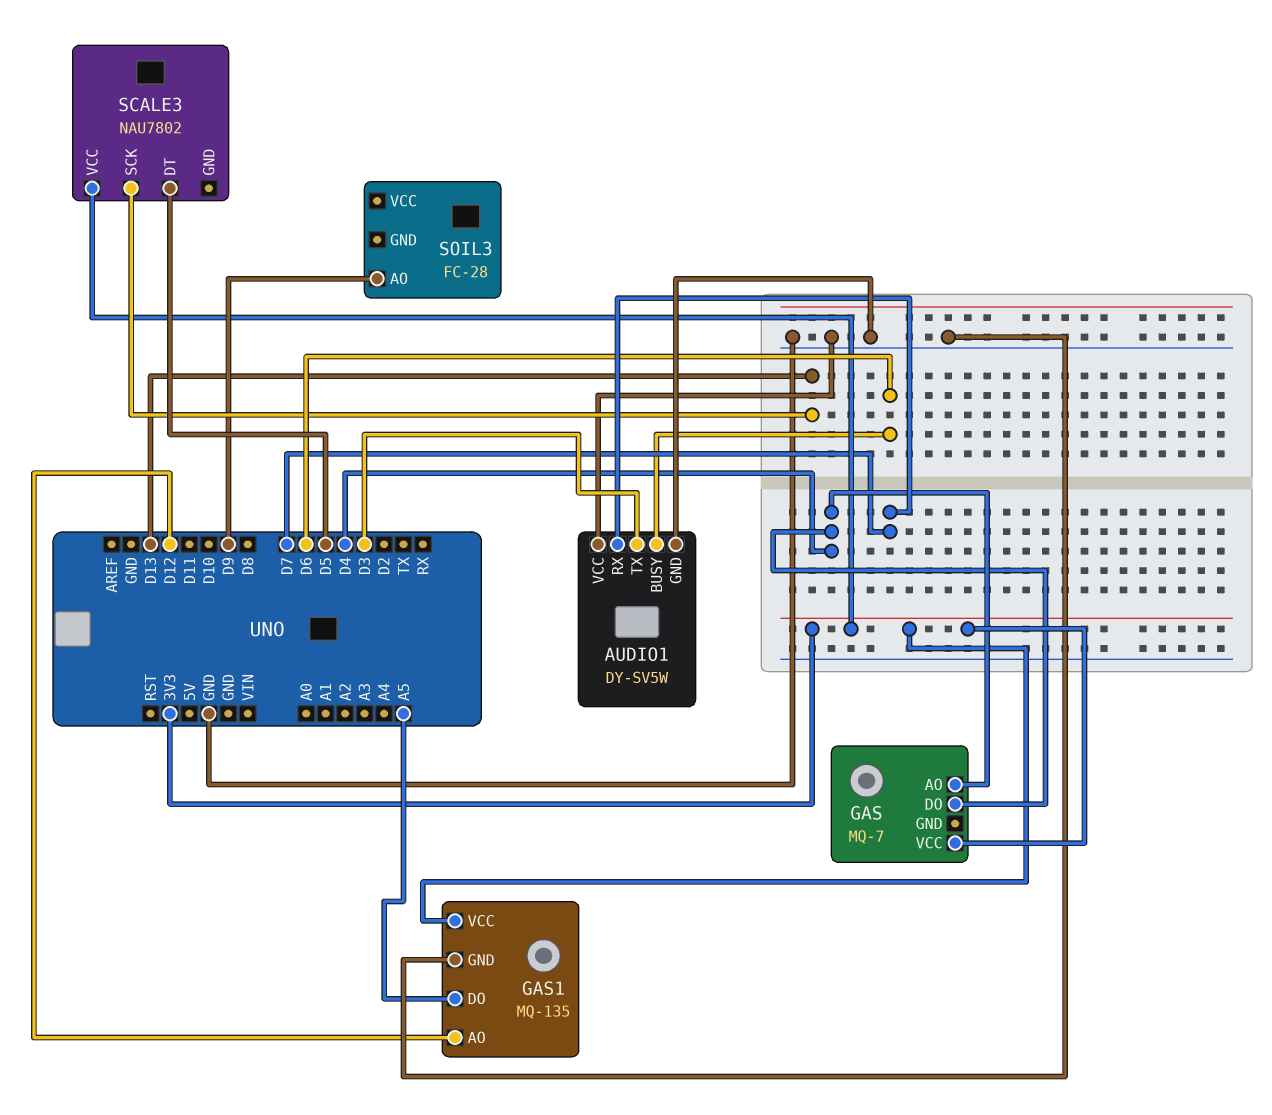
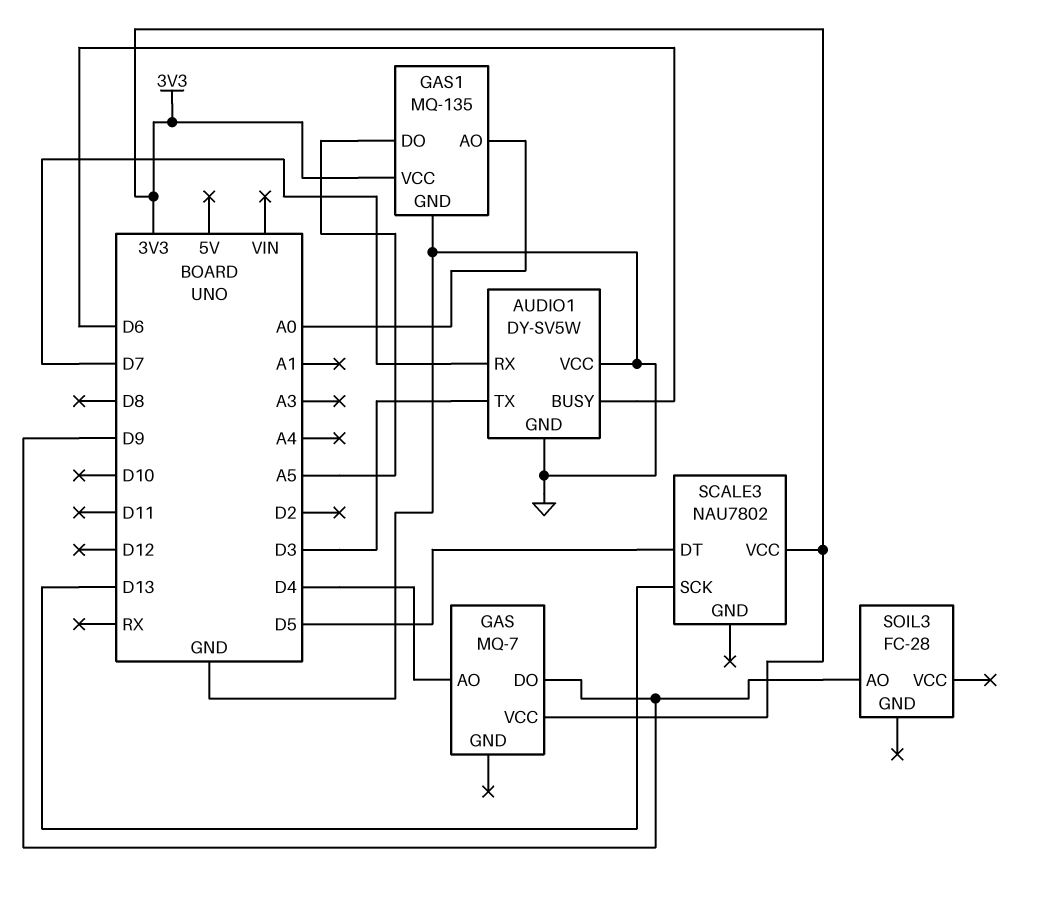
GAS pin DO: D4 -> D9
GAS1 pin AO: D12 -> A0

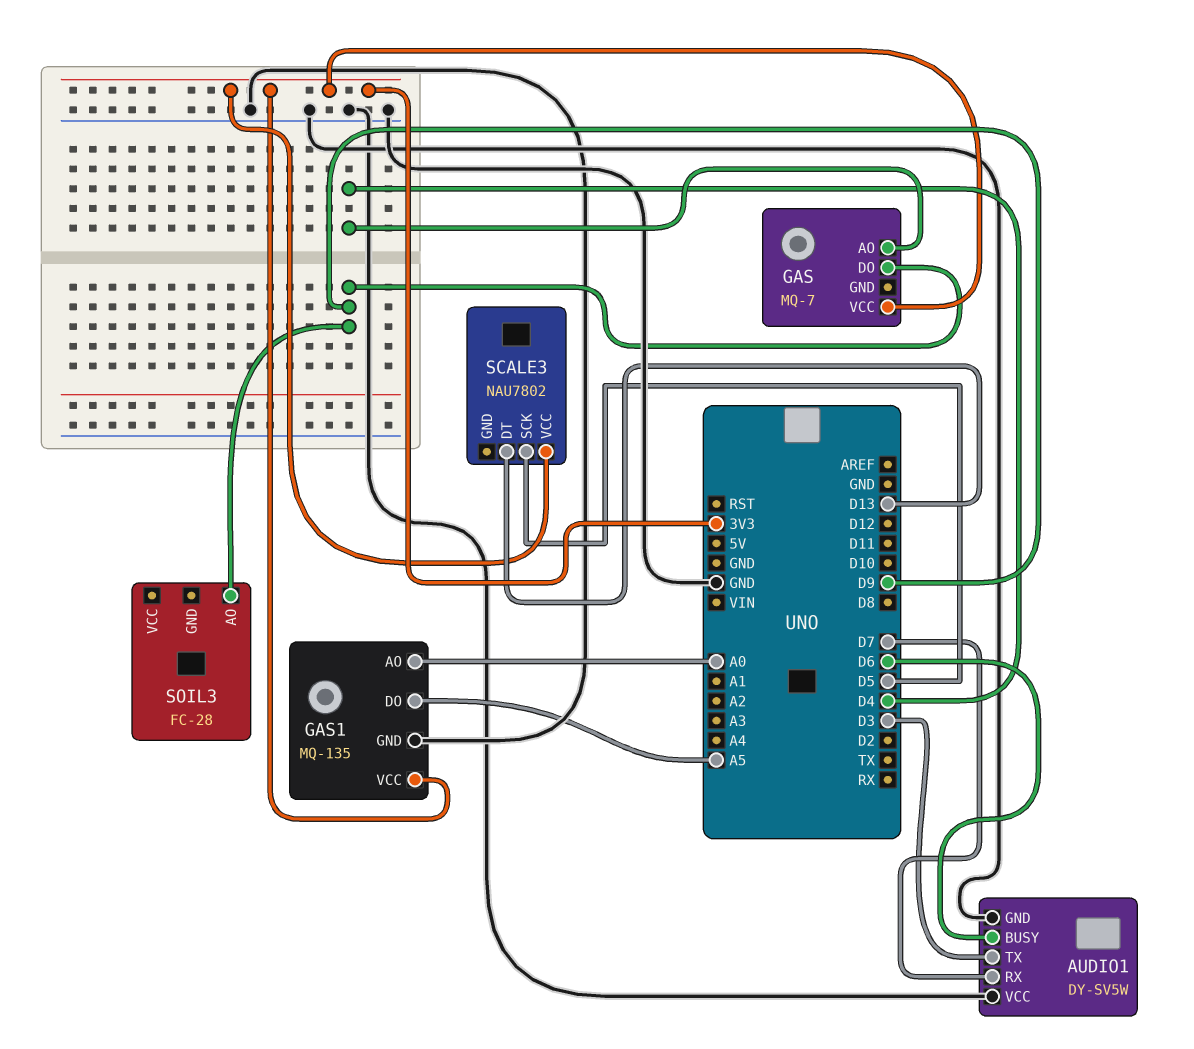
SCALE3 pin DT: D5 -> D13
SCALE3 pin SCK: D13 -> D5

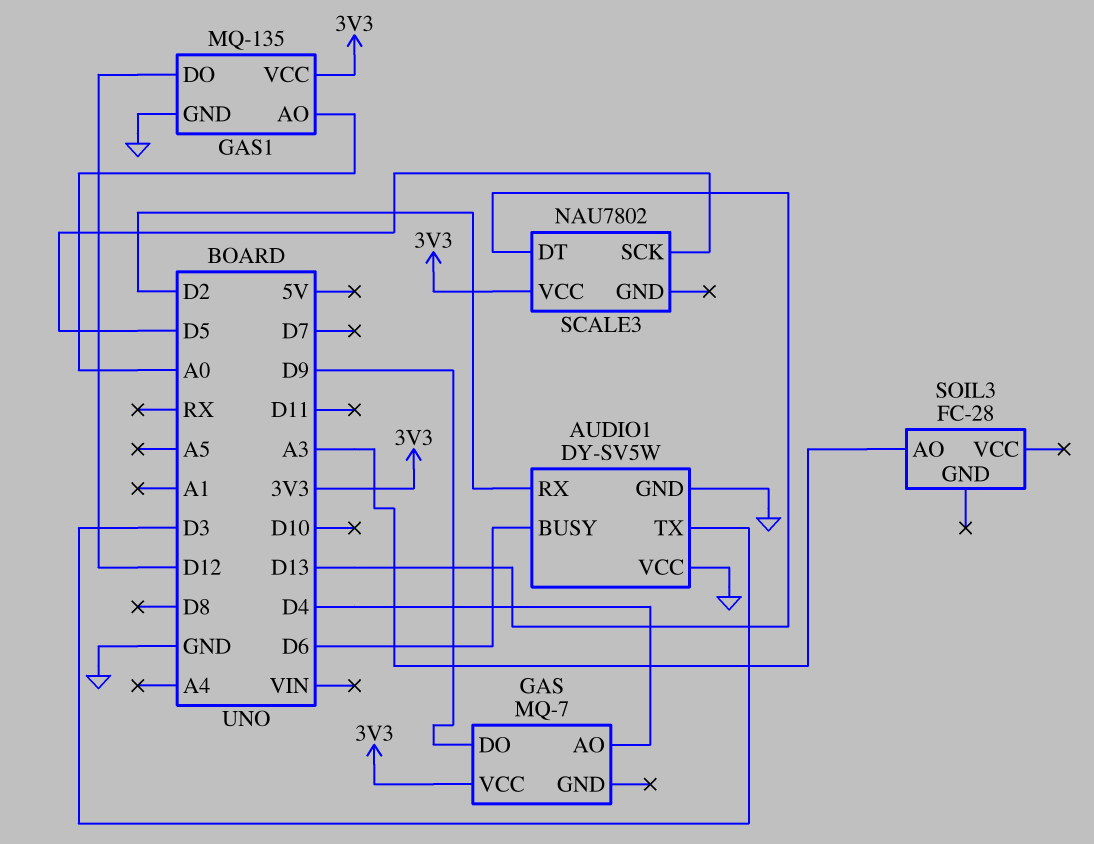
AUDIO1 pin RX: D7 -> D2
GAS1 pin DO: A5 -> D12
SOIL3 pin AO: D9 -> A3

